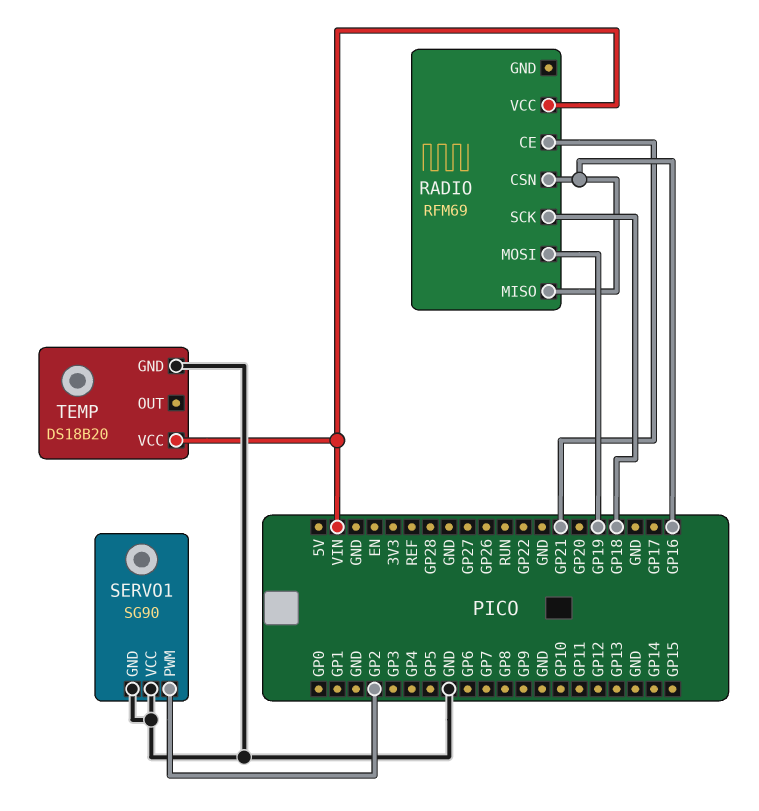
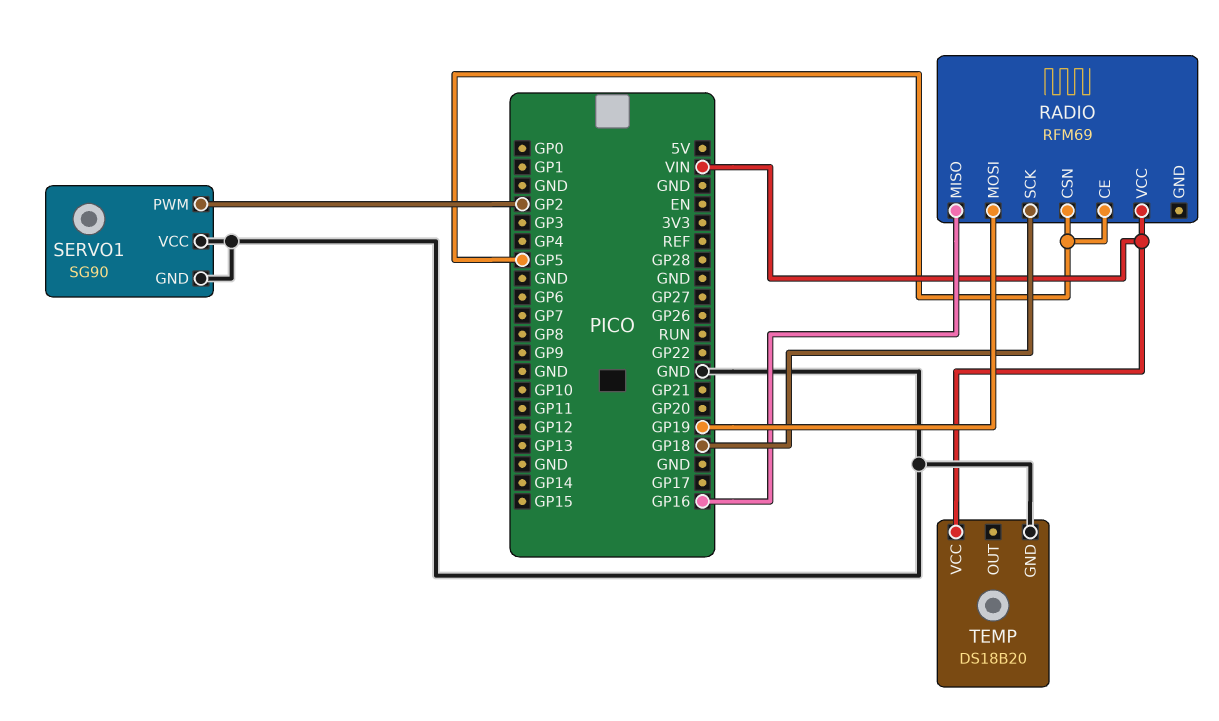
RADIO pin CE: GP21 -> GP5
RADIO pin CSN: GP16 -> GP5

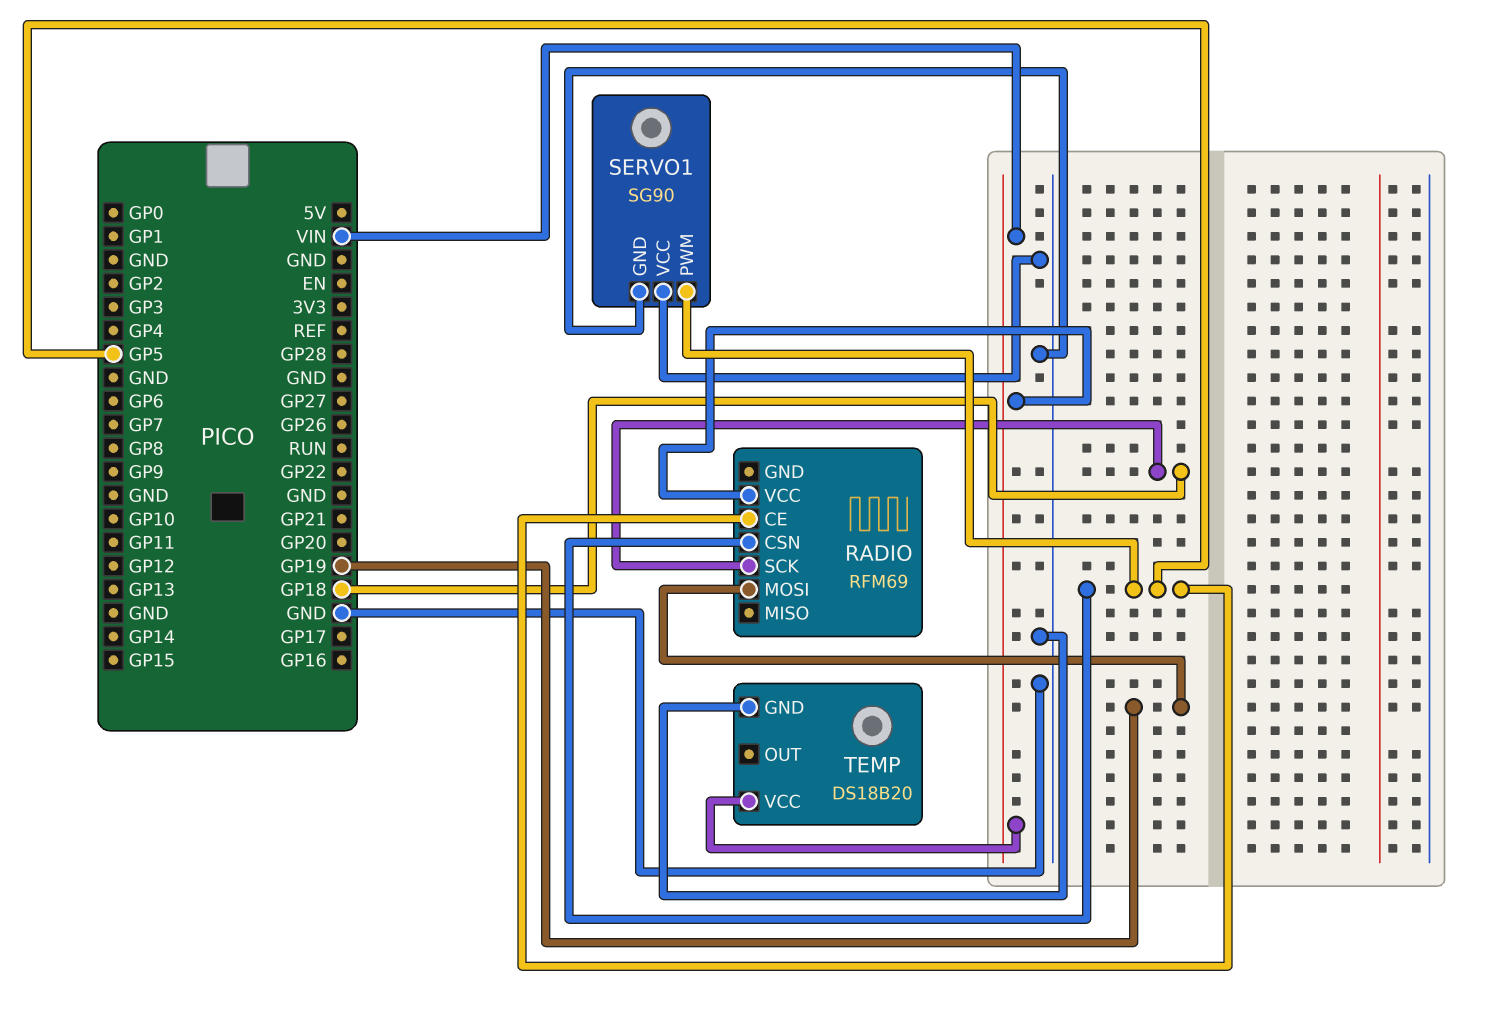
RADIO pin MISO: GP16 -> none
SERVO1 pin PWM: GP2 -> GP5

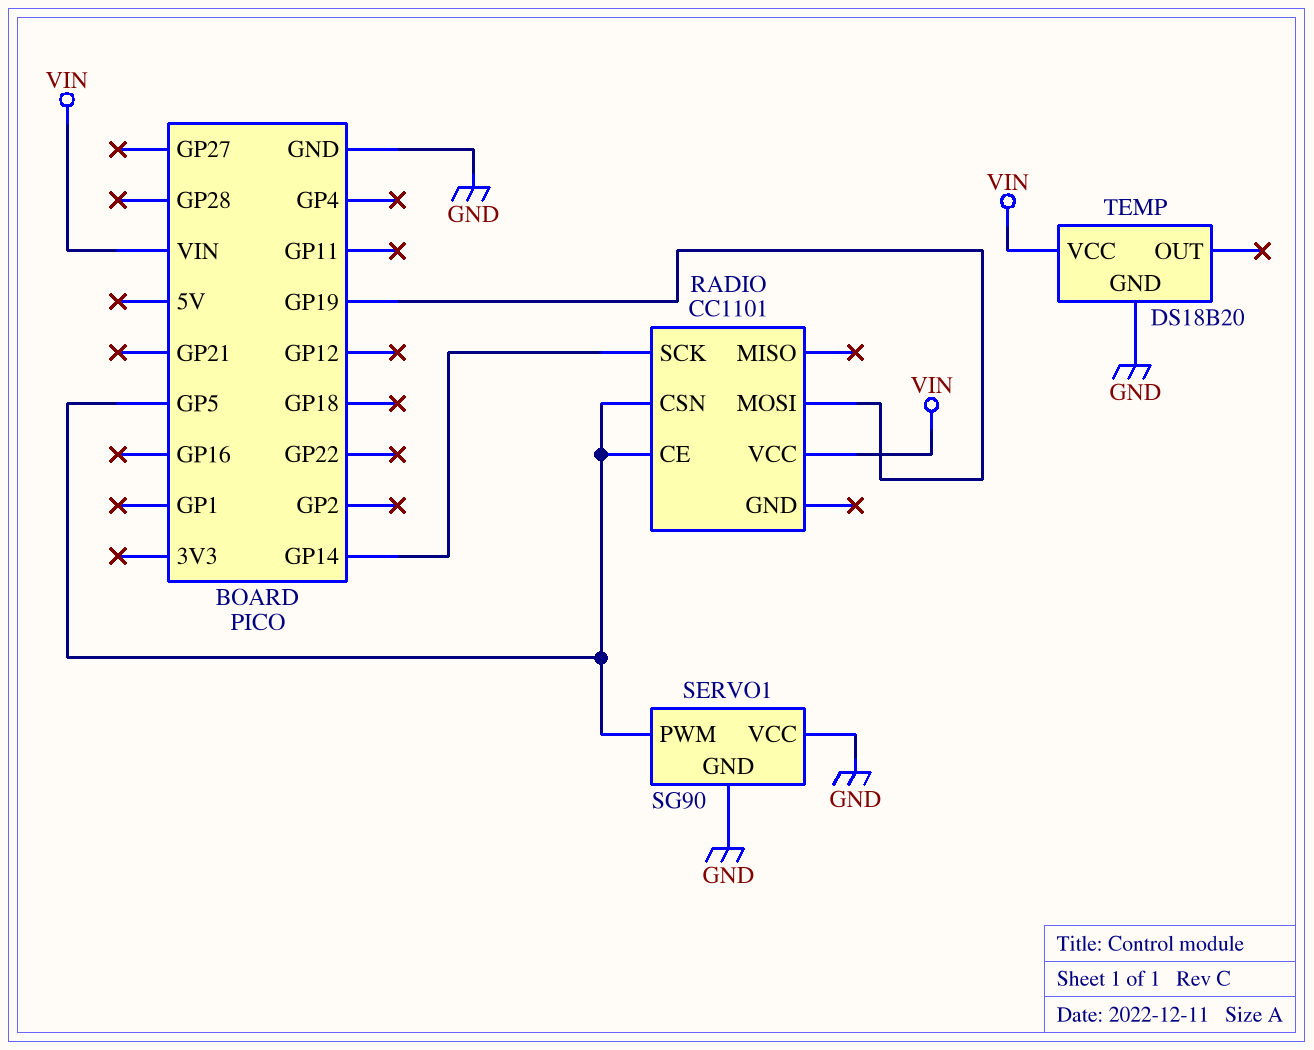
RADIO: RFM69 -> CC1101
RADIO pin SCK: GP18 -> GP14

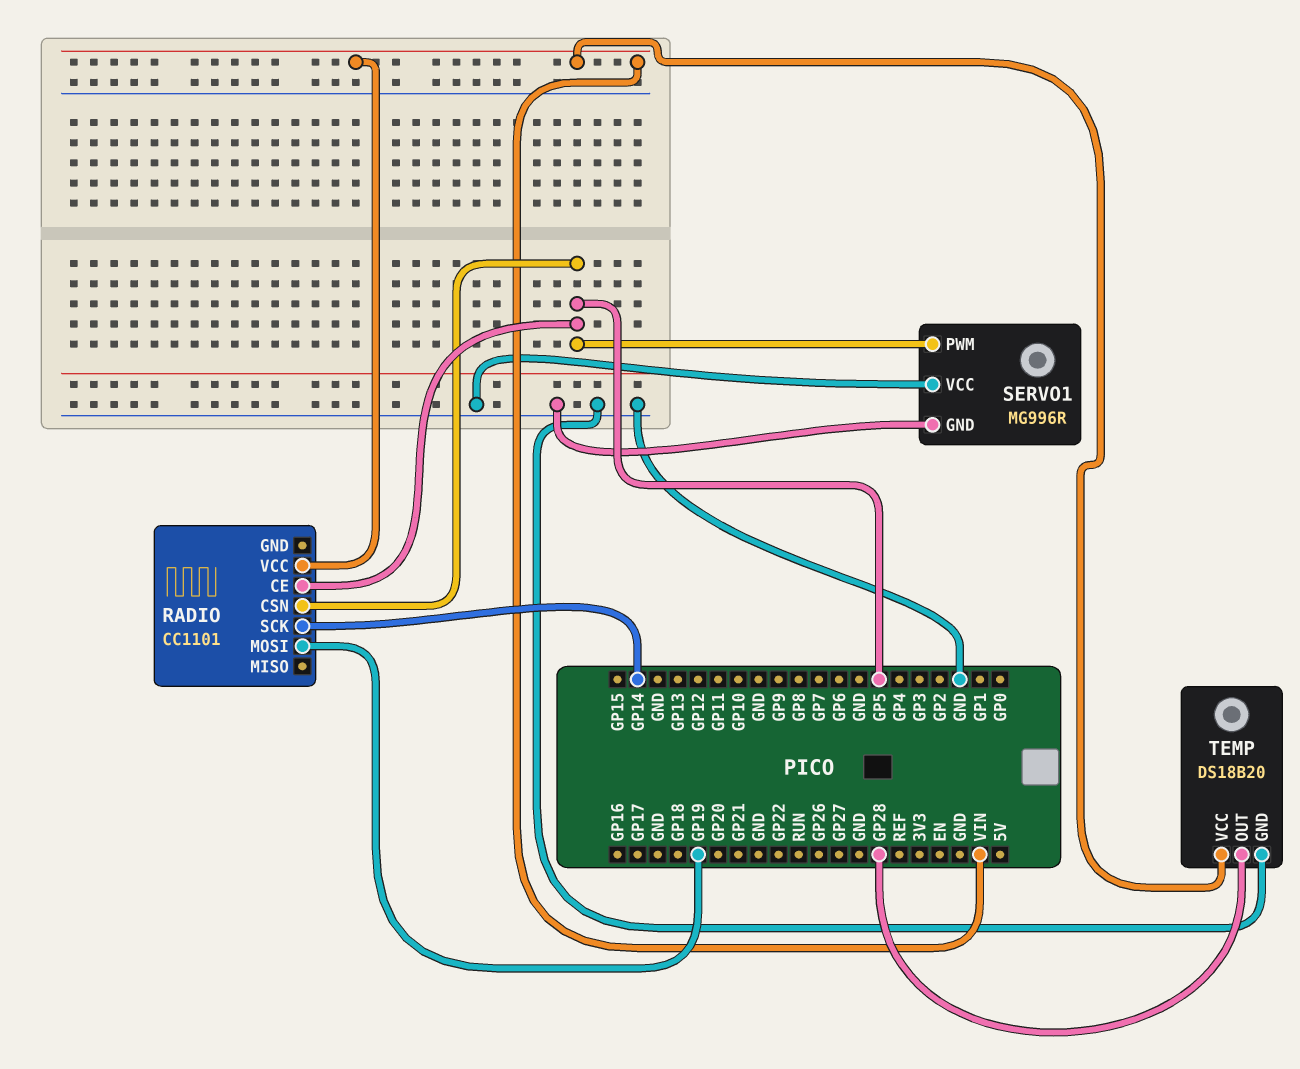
SERVO1: SG90 -> MG996R
TEMP pin OUT: none -> GP28

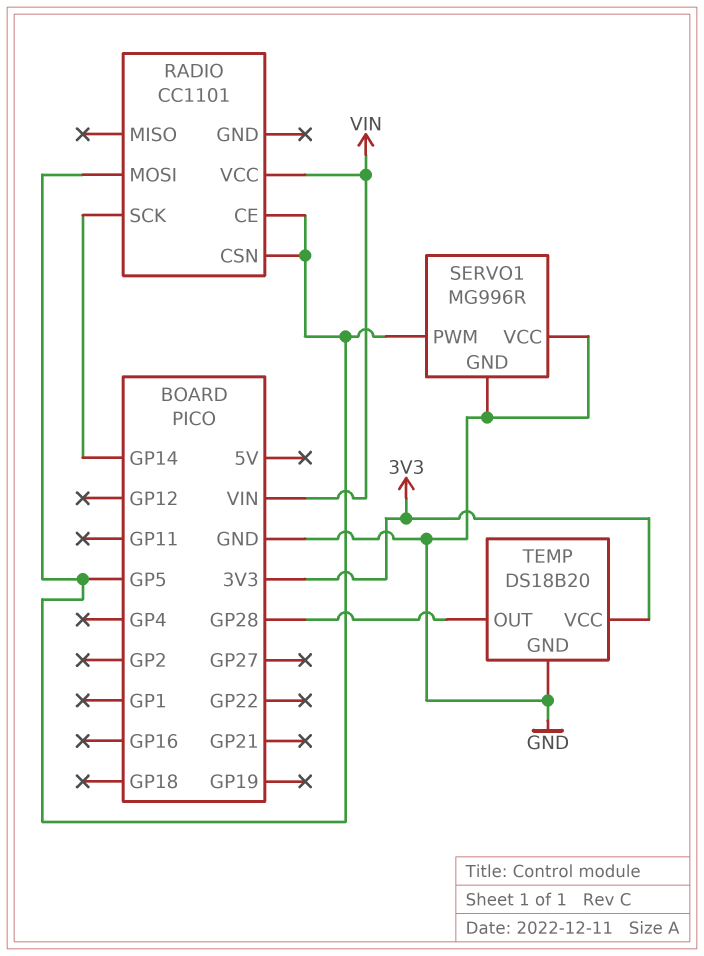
RADIO pin MOSI: GP19 -> GP5
TEMP pin VCC: VIN -> 3V3

